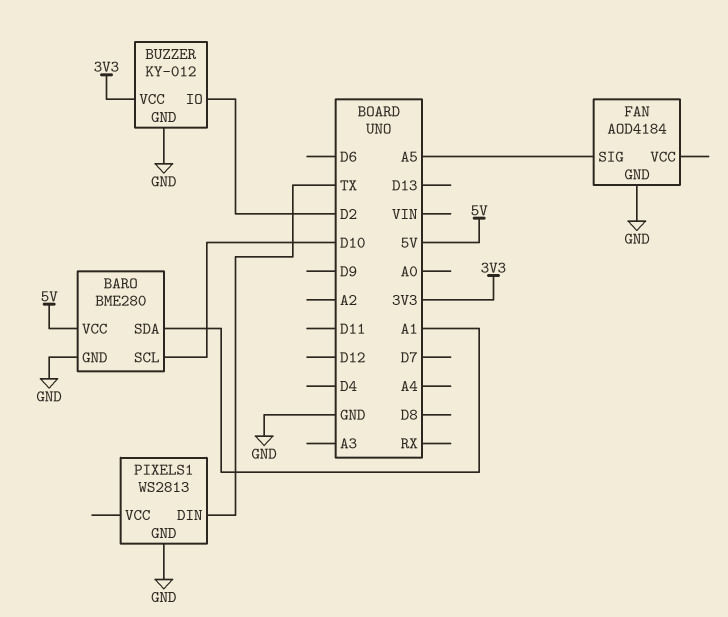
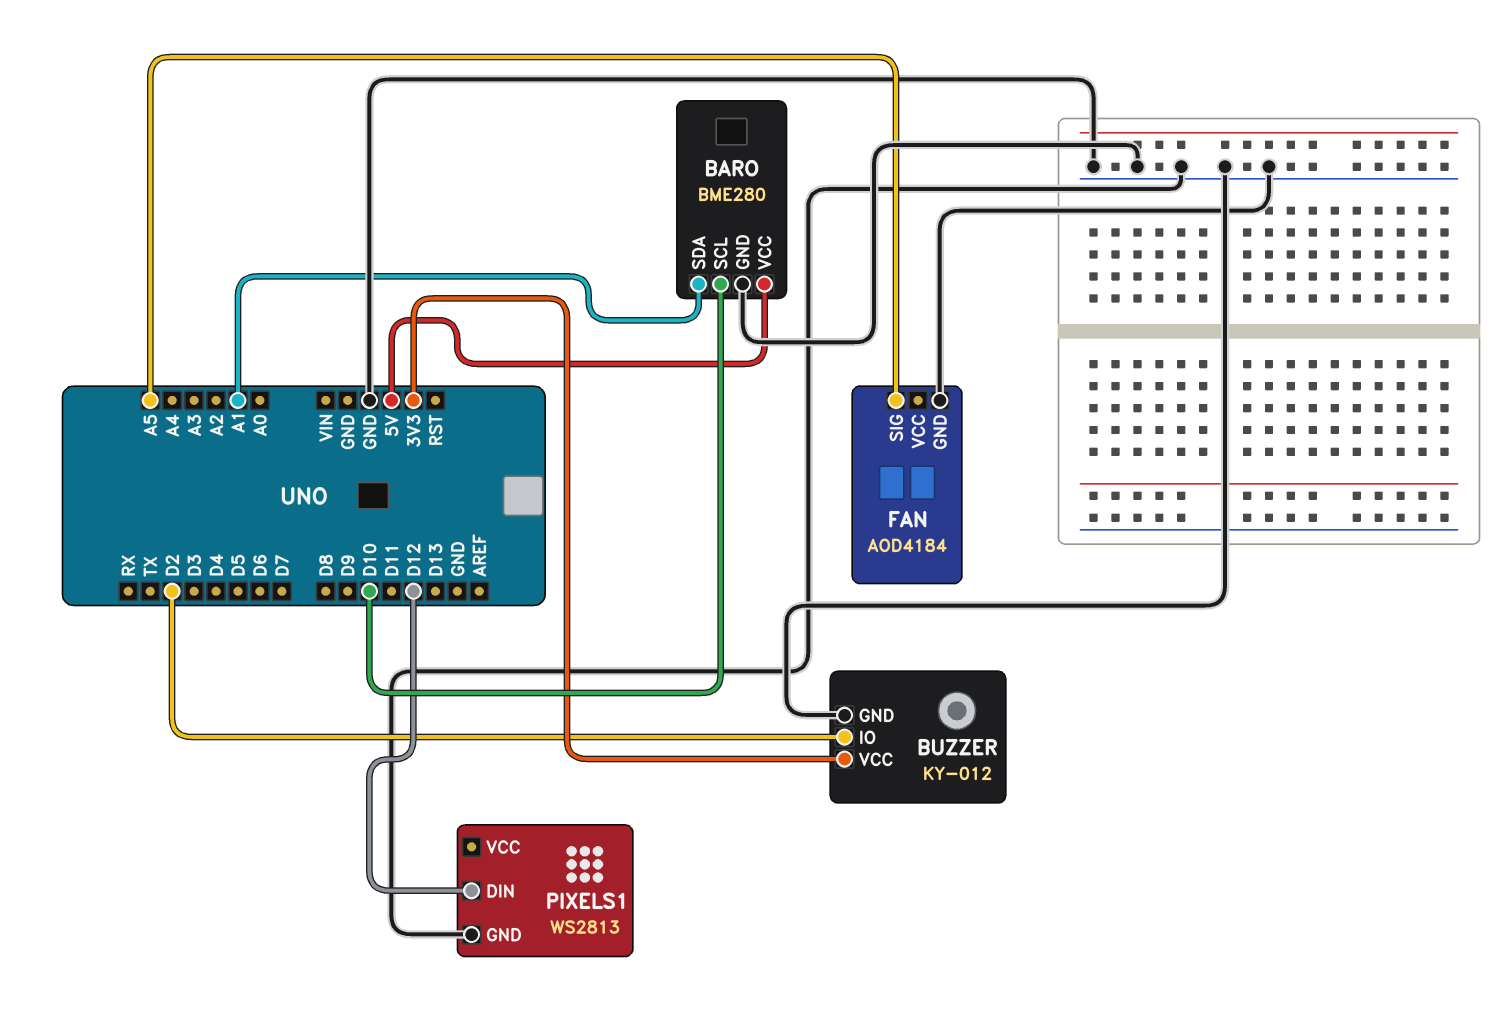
PIXELS1 pin DIN: TX -> D12

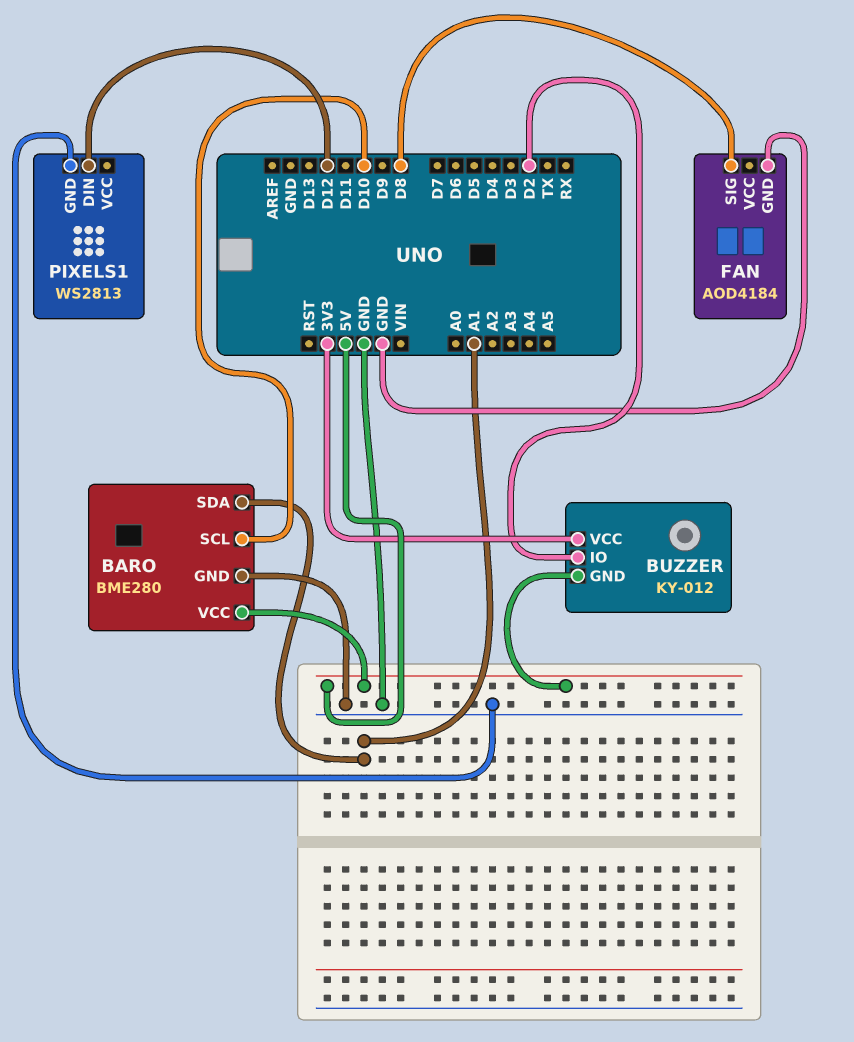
BUZZER pin GND: GND -> 5V
FAN pin SIG: A5 -> D8

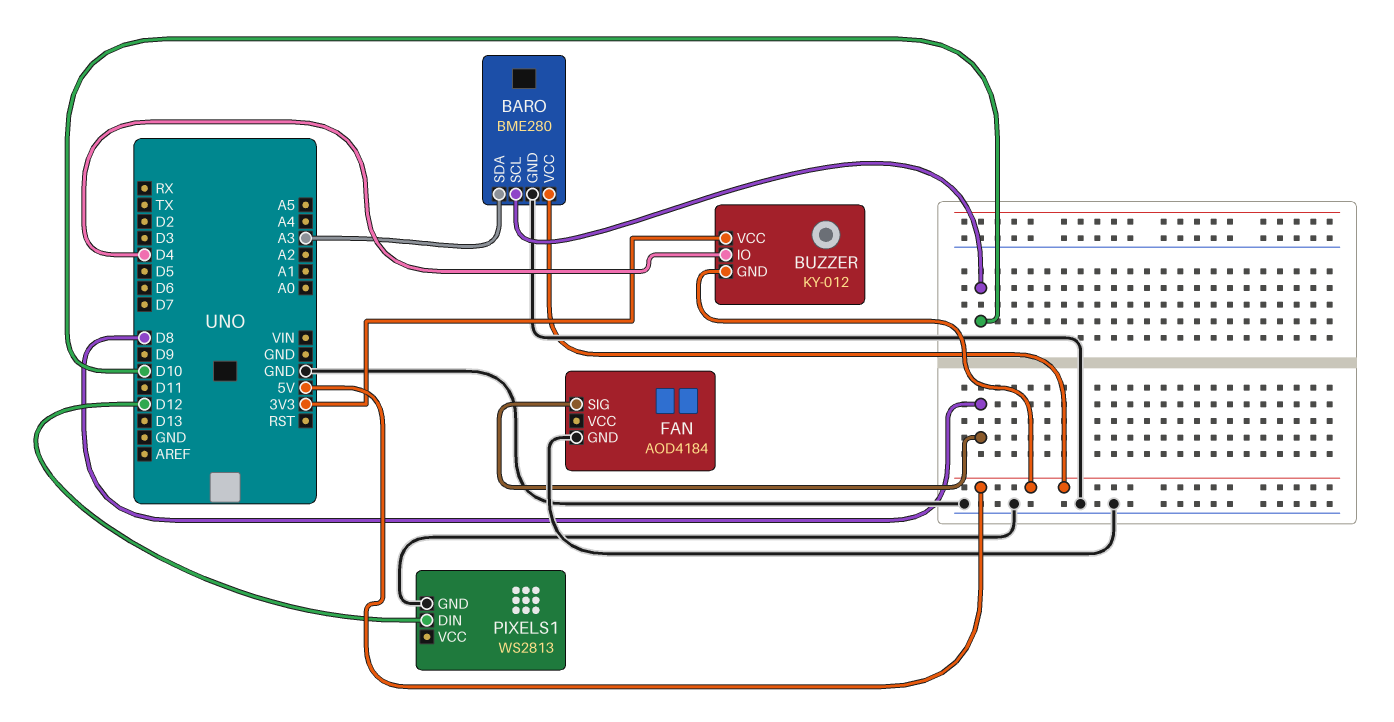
BARO pin SDA: A1 -> A3
BUZZER pin IO: D2 -> D4

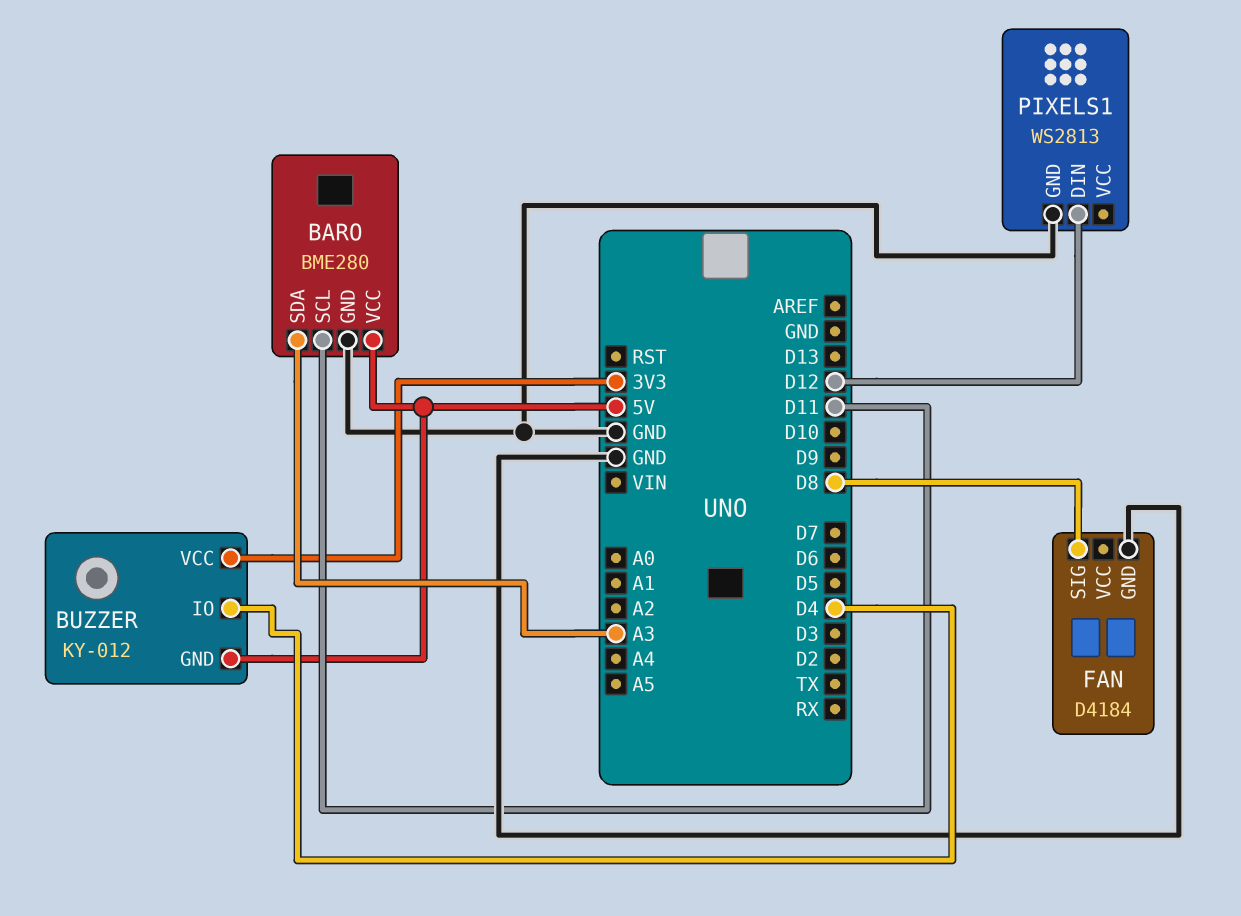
BARO pin SCL: D10 -> D11
FAN: AOD4184 -> D4184

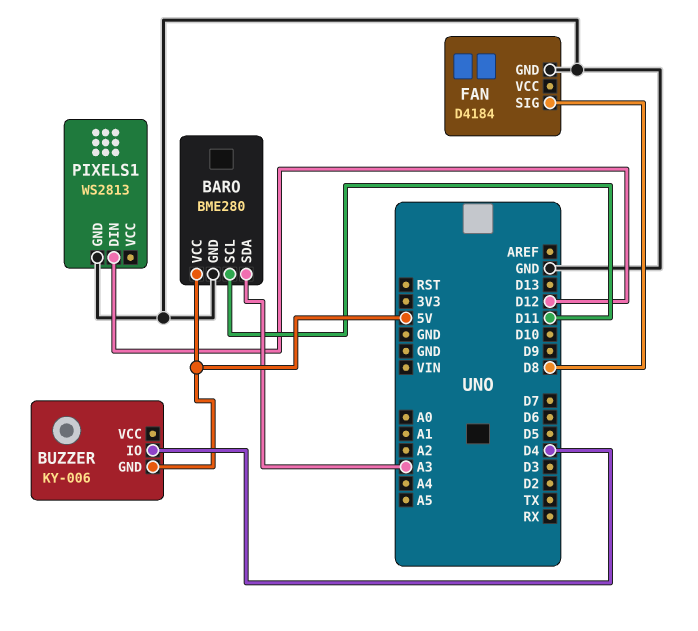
BUZZER: KY-012 -> KY-006
BUZZER pin VCC: 3V3 -> none

